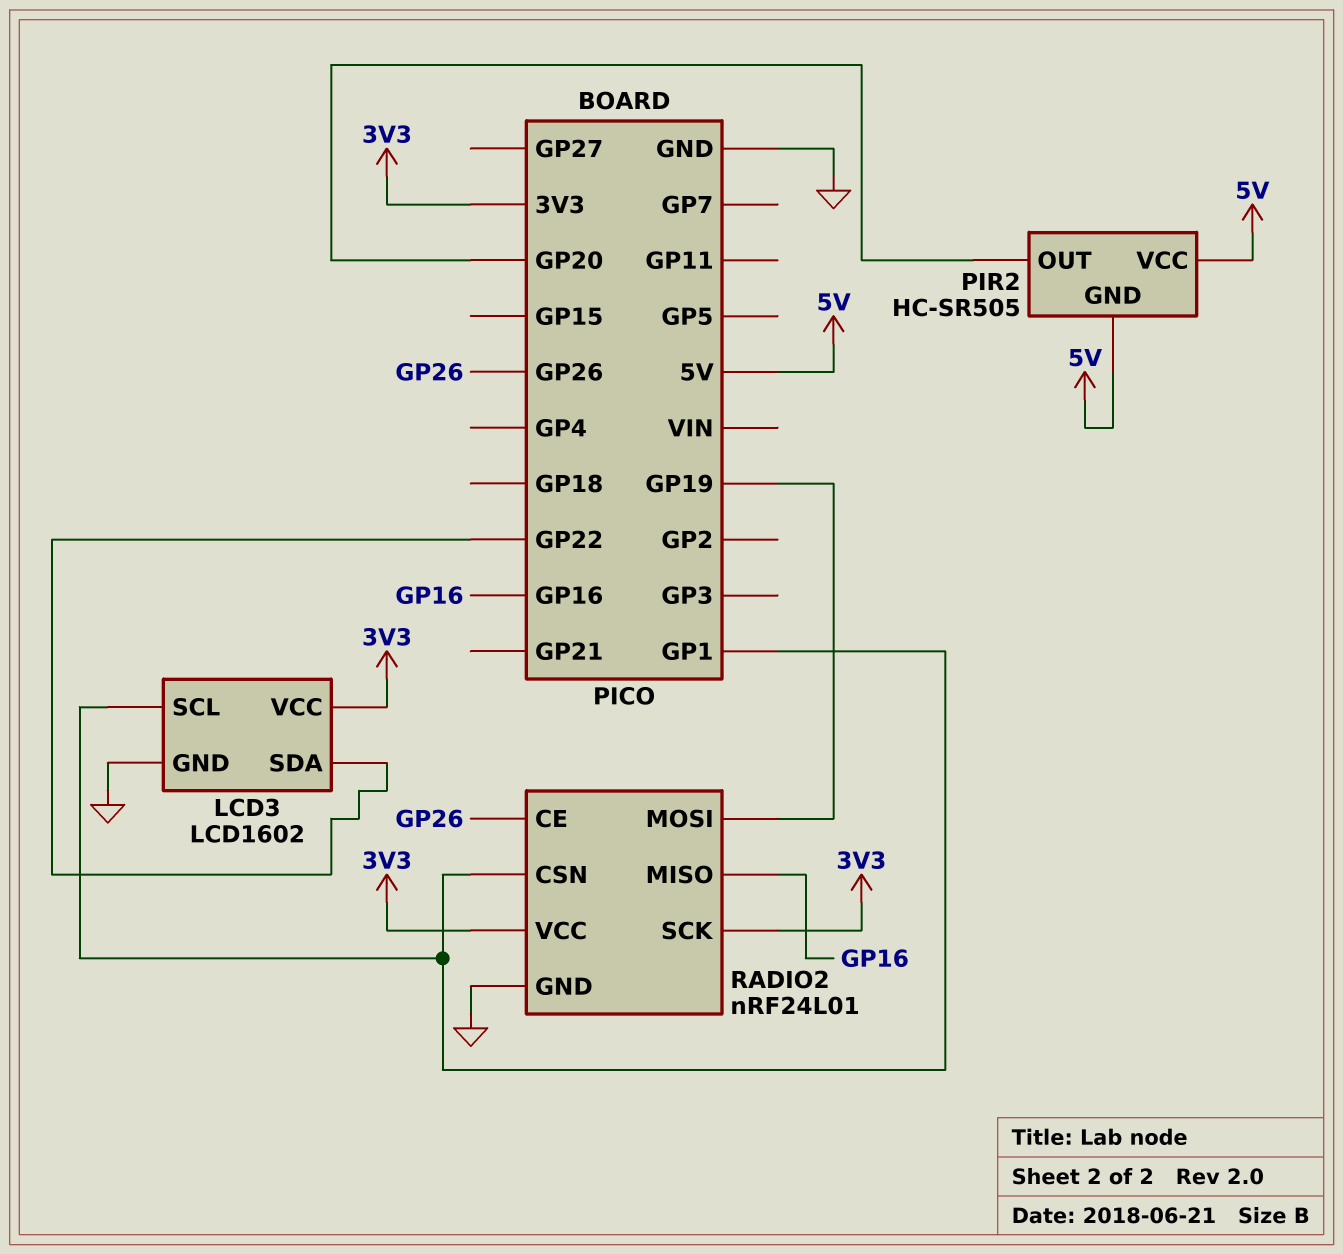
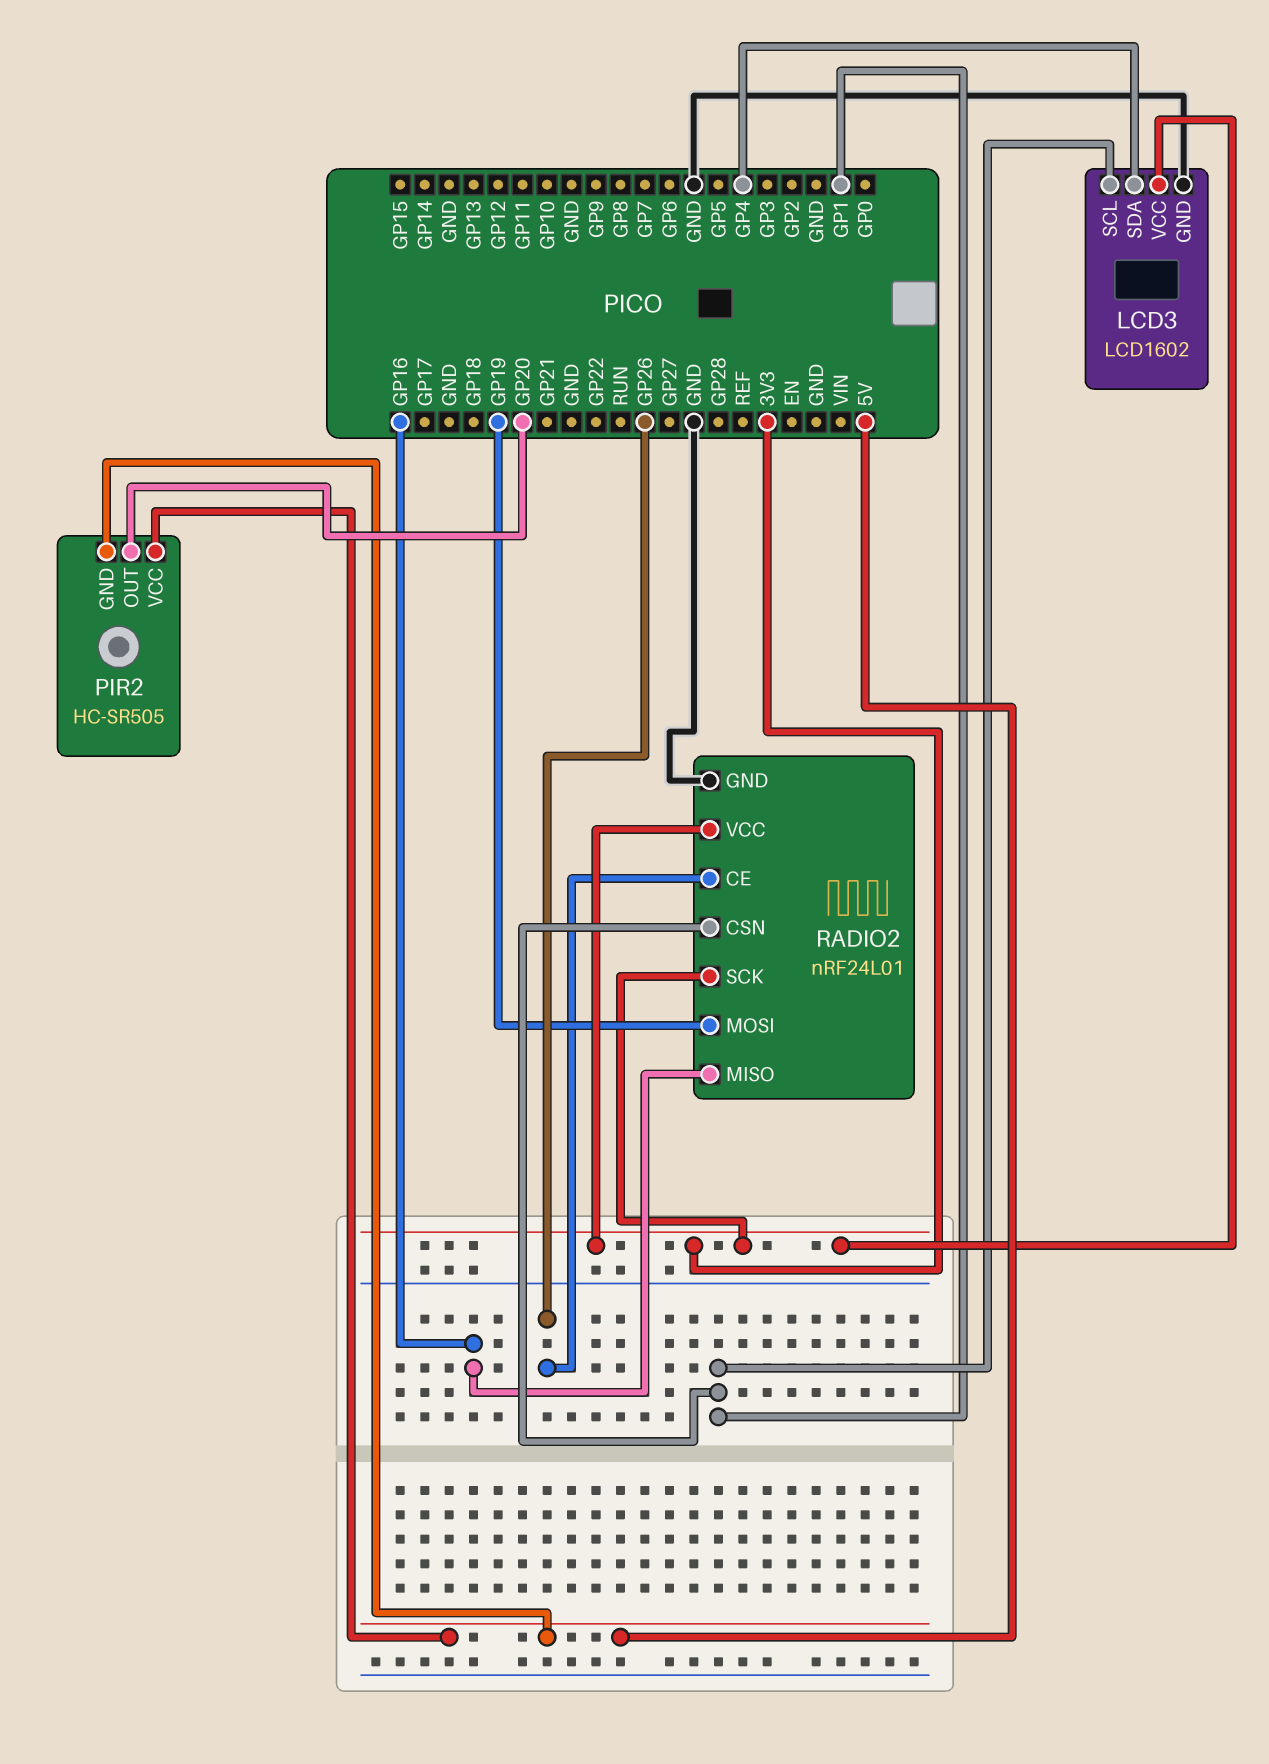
LCD3 pin SDA: GP22 -> GP4

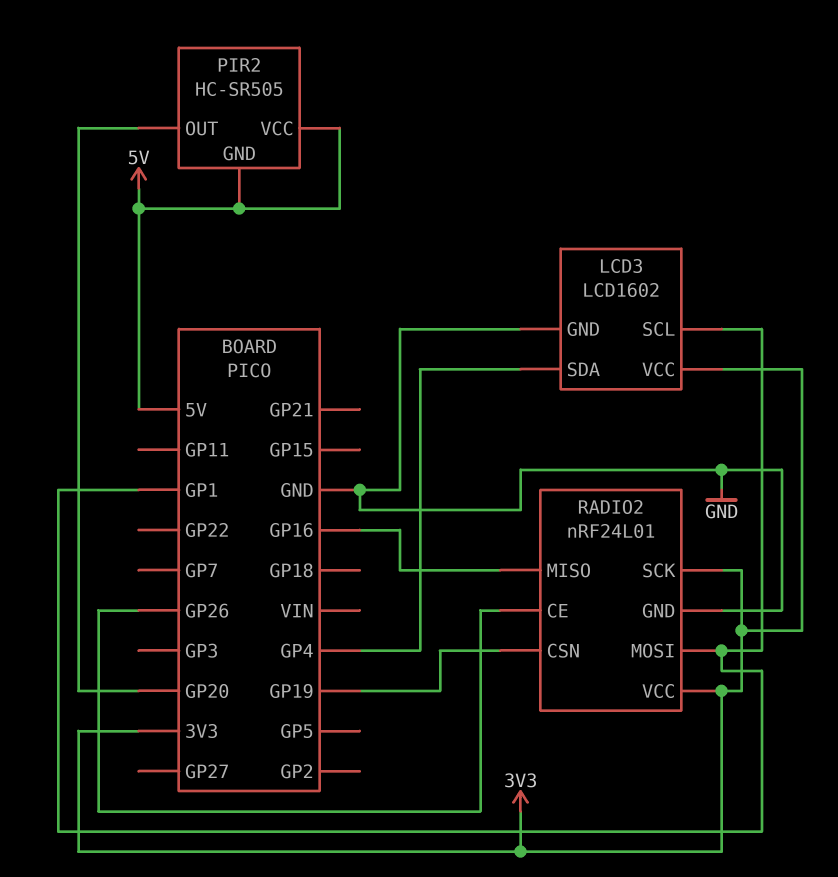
RADIO2 pin CSN: GP1 -> GP19
RADIO2 pin MOSI: GP19 -> GP1

